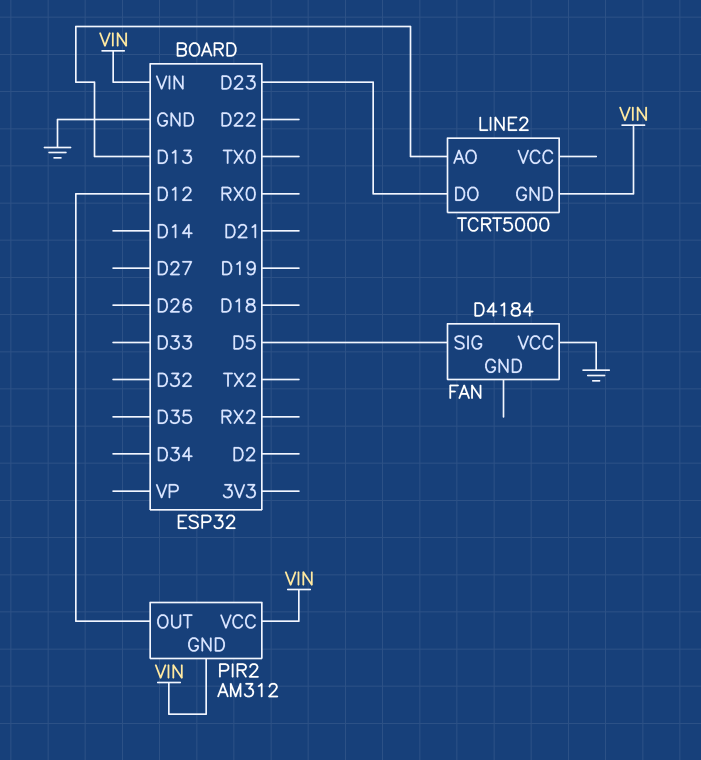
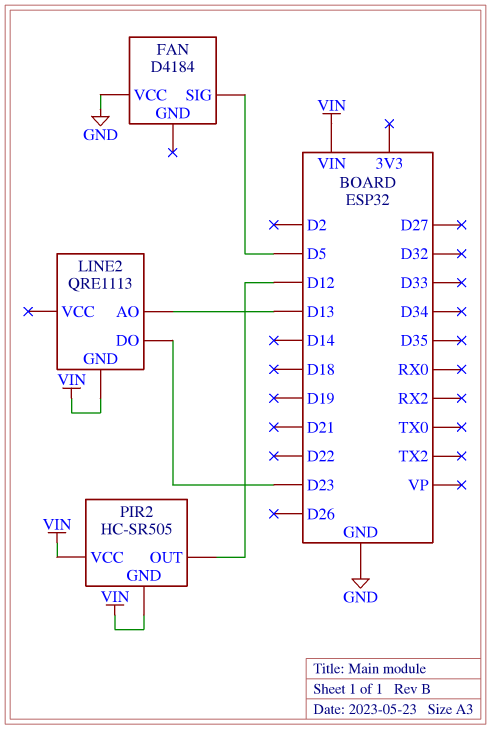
LINE2: TCRT5000 -> QRE1113
PIR2: AM312 -> HC-SR505

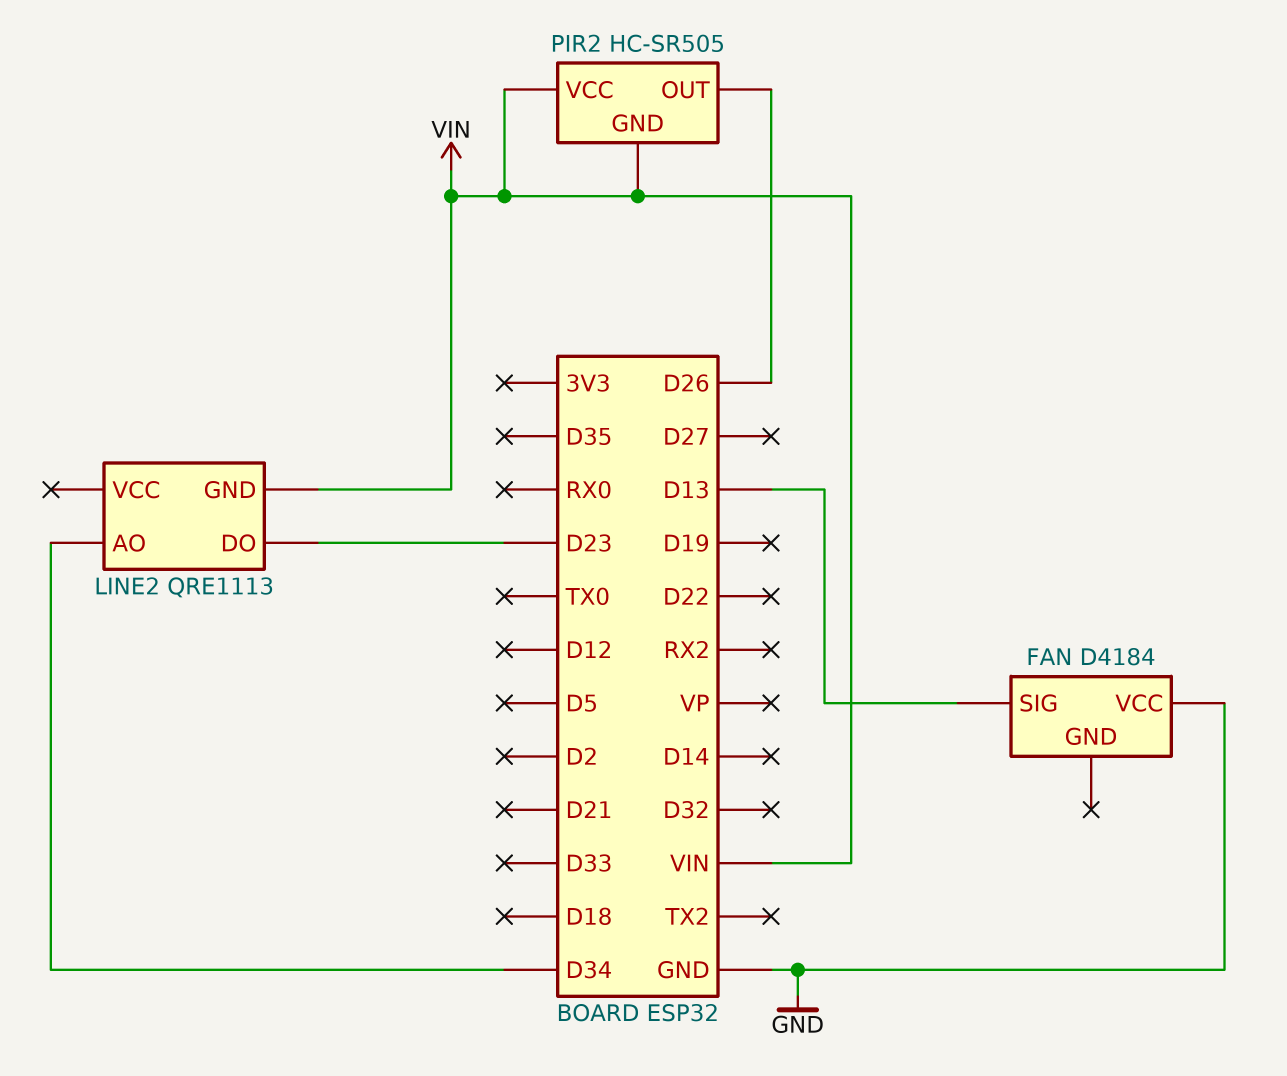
FAN pin SIG: D5 -> D13
LINE2 pin AO: D13 -> D34
PIR2 pin OUT: D12 -> D26

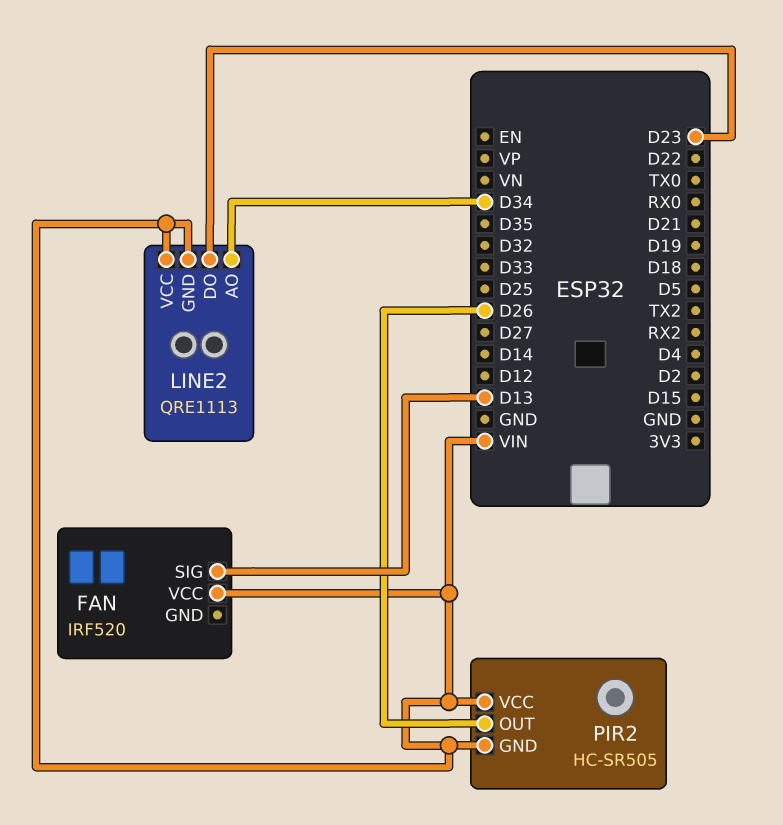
FAN: D4184 -> IRF520
FAN pin VCC: GND -> VIN
LINE2 pin VCC: none -> VIN

